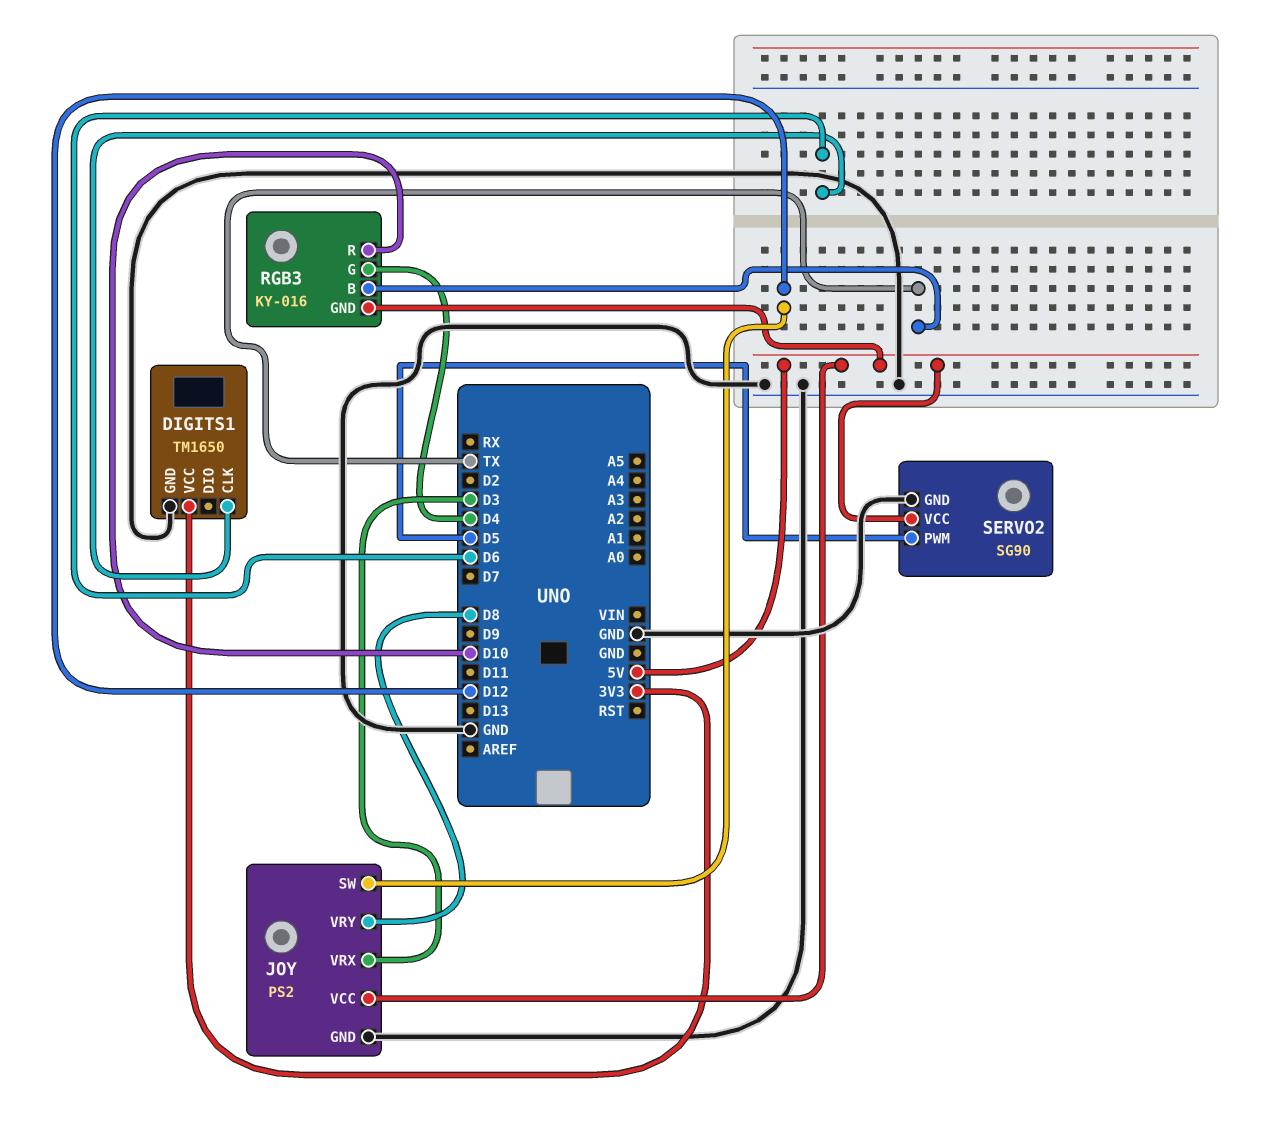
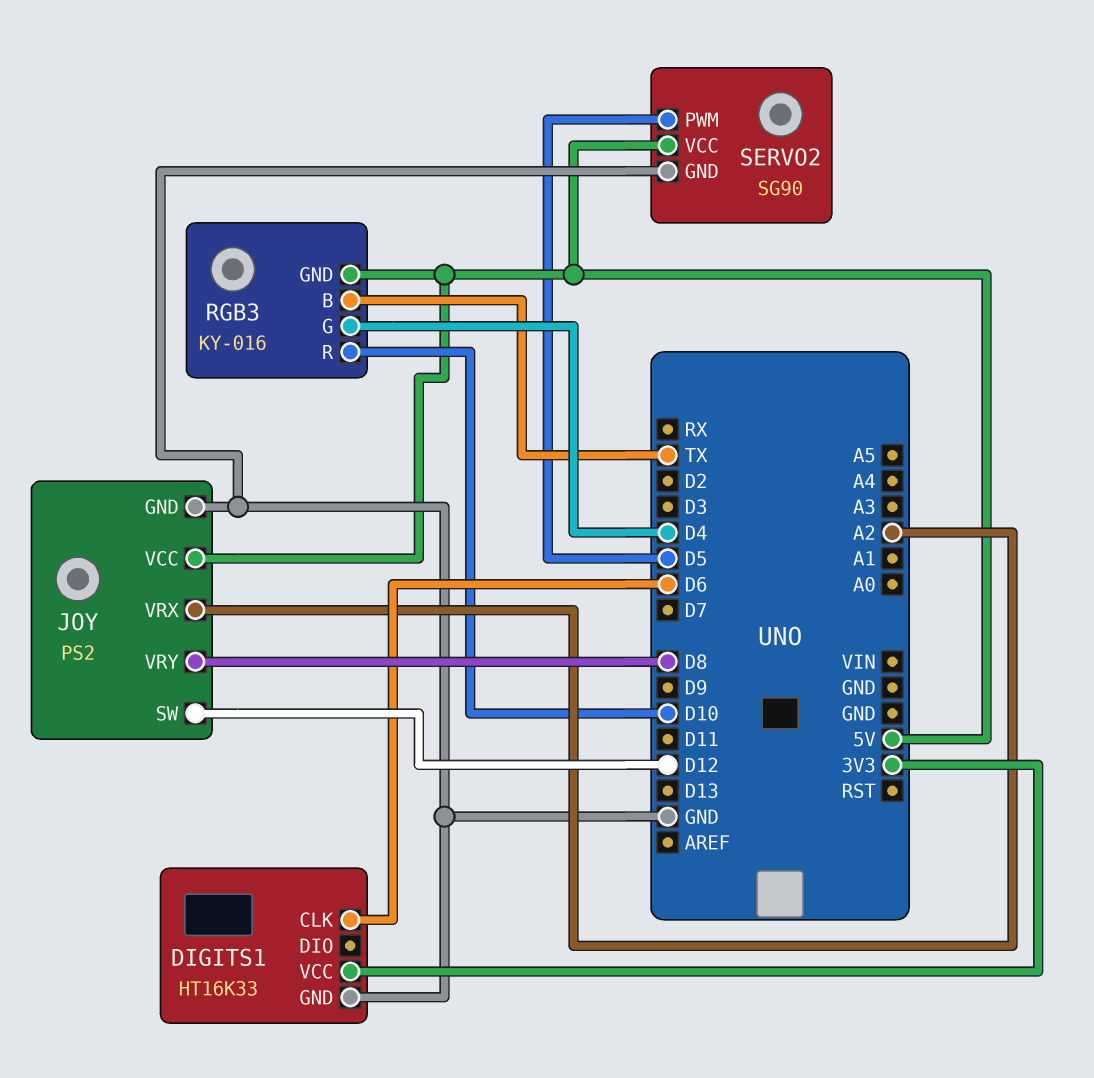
DIGITS1: TM1650 -> HT16K33
JOY pin VRX: D3 -> A2

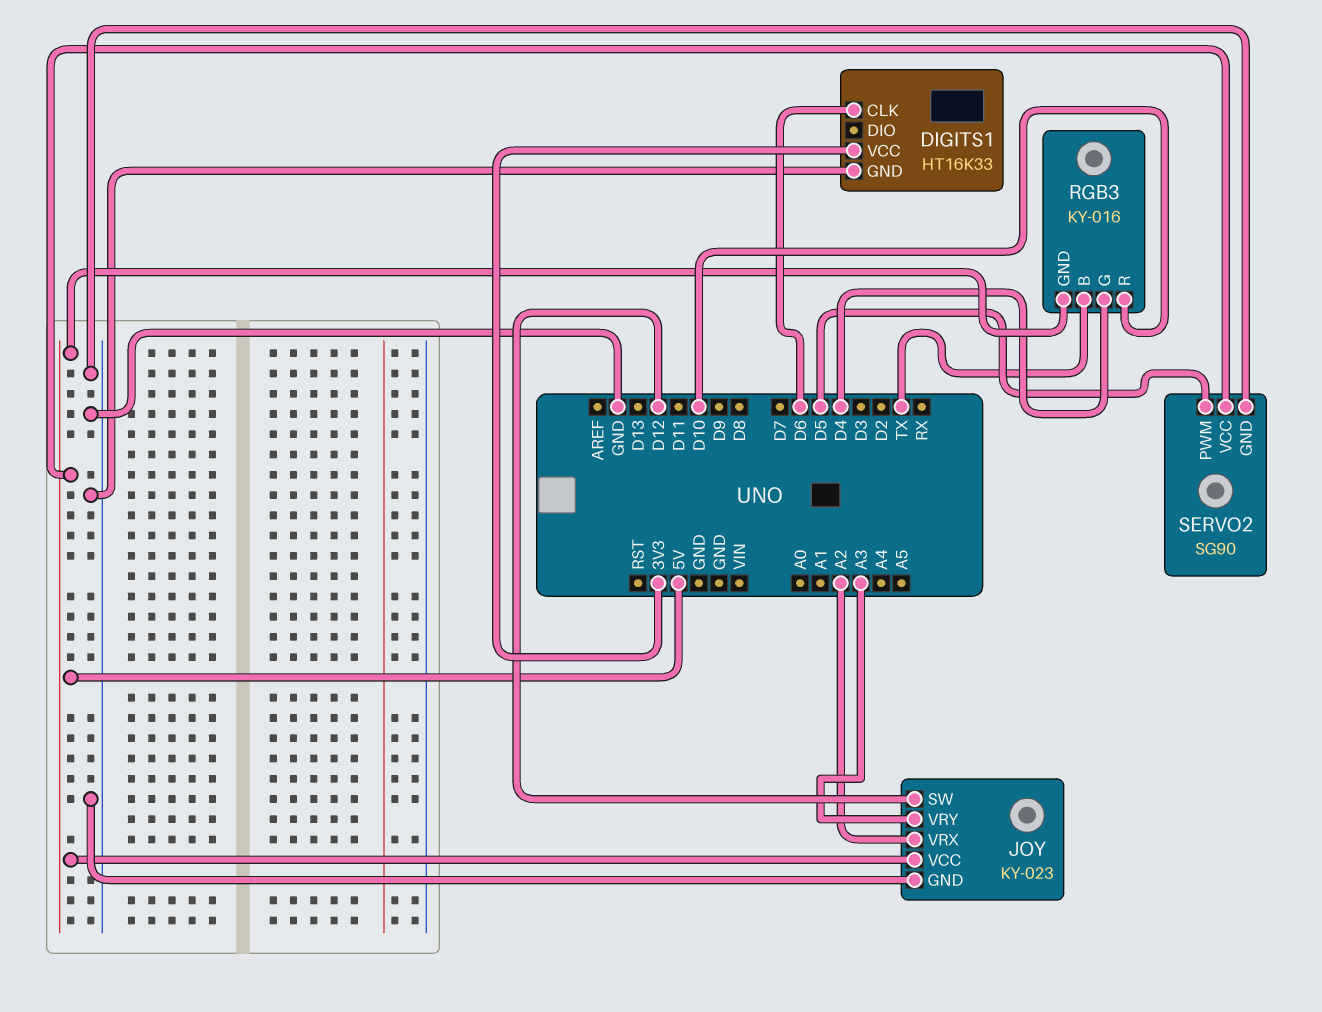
JOY: PS2 -> KY-023
JOY pin VRY: D8 -> A3

